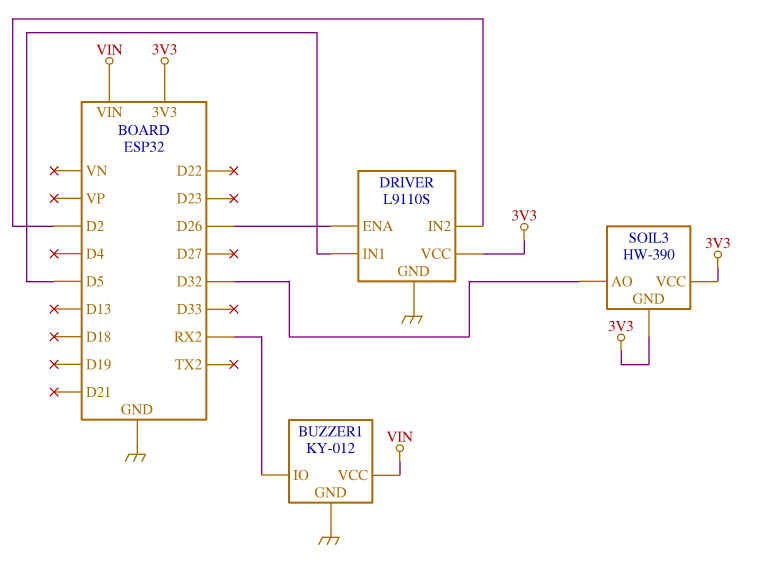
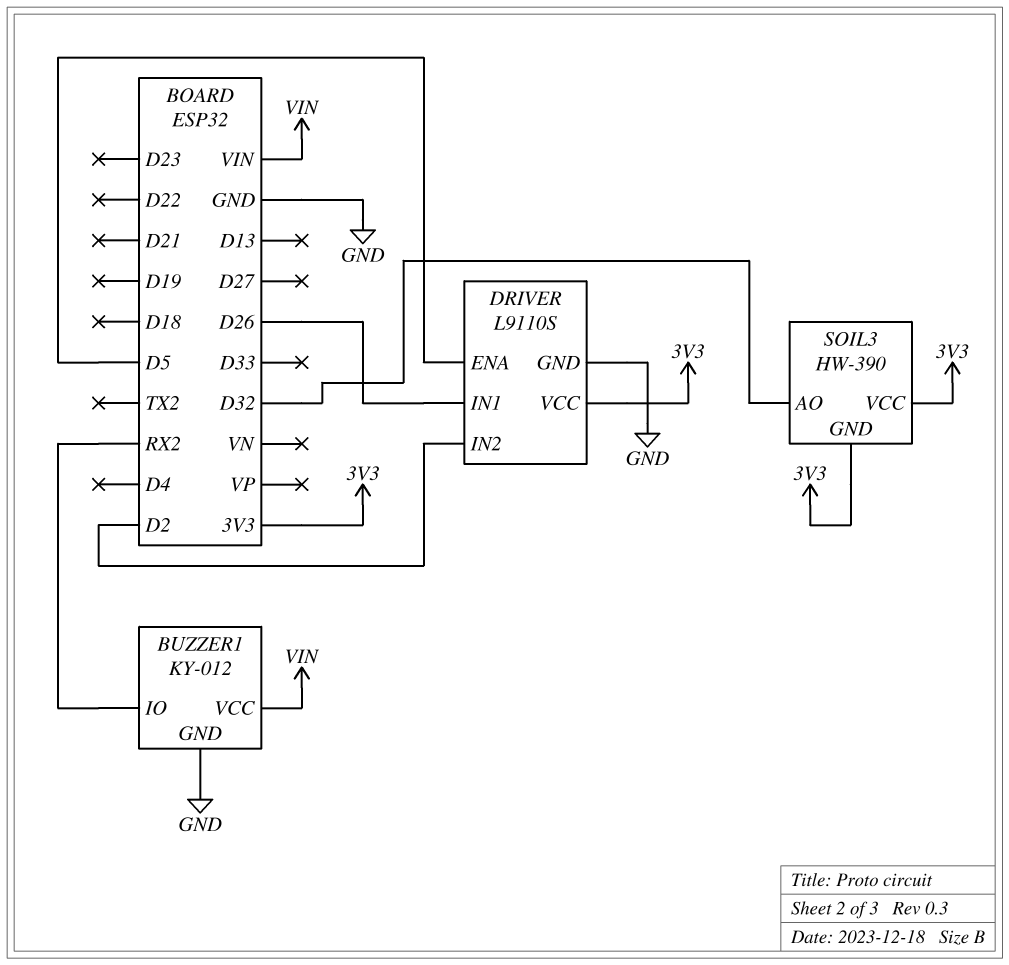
DRIVER pin ENA: D26 -> D5
DRIVER pin IN1: D5 -> D26

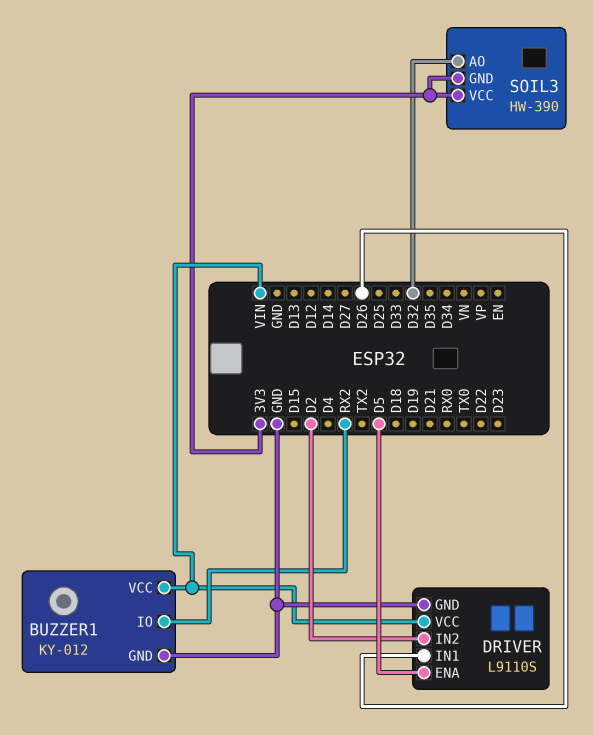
DRIVER pin VCC: 3V3 -> VIN

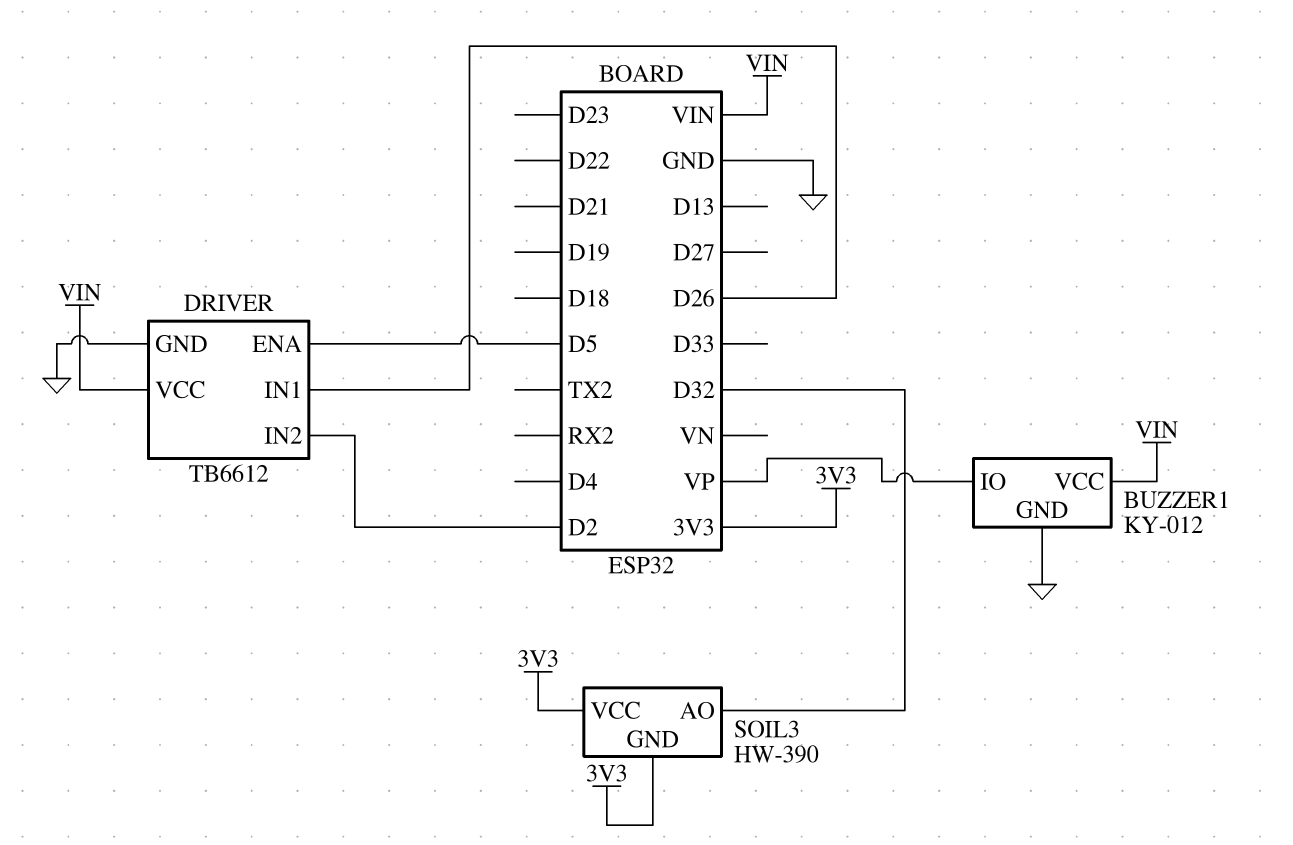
BUZZER1 pin IO: RX2 -> VP
DRIVER: L9110S -> TB6612

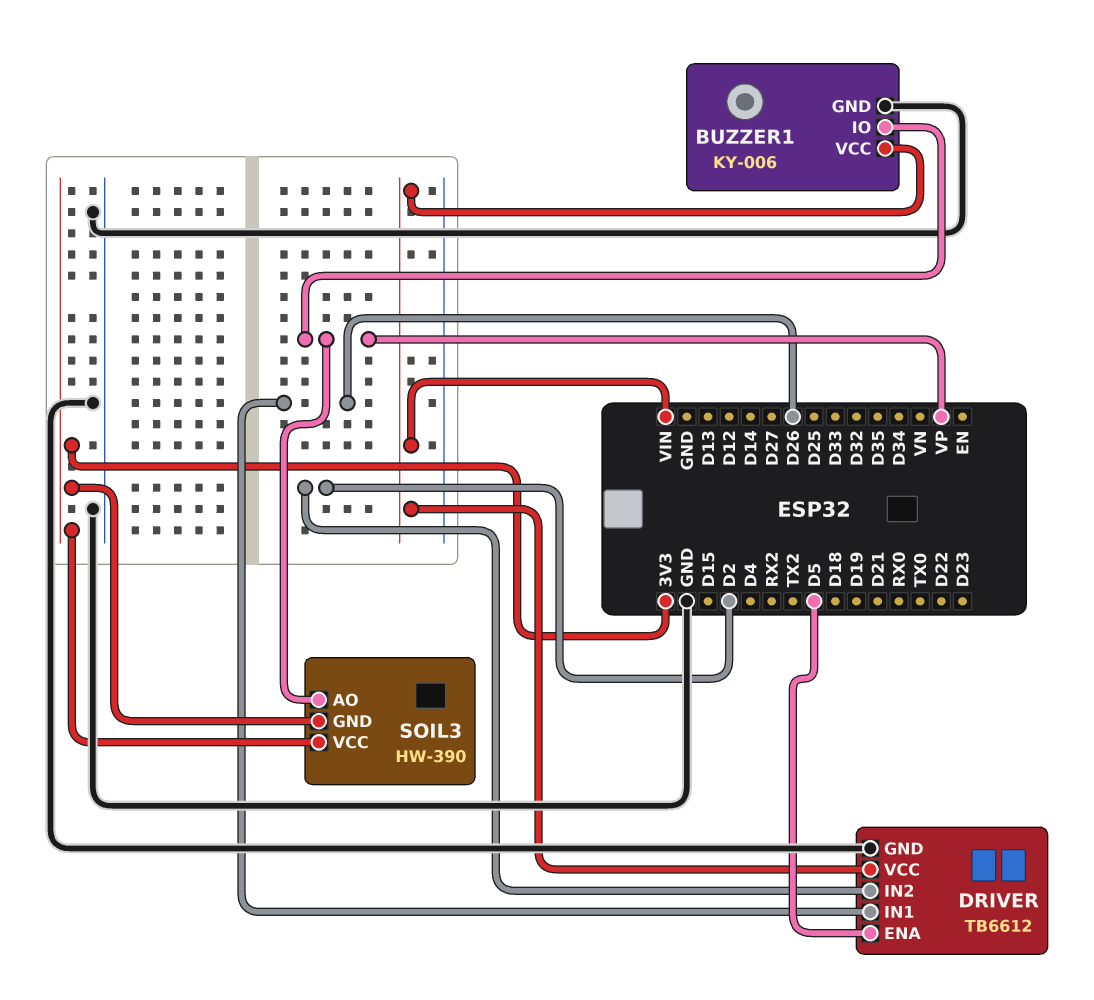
BUZZER1: KY-012 -> KY-006
SOIL3 pin AO: D32 -> VP

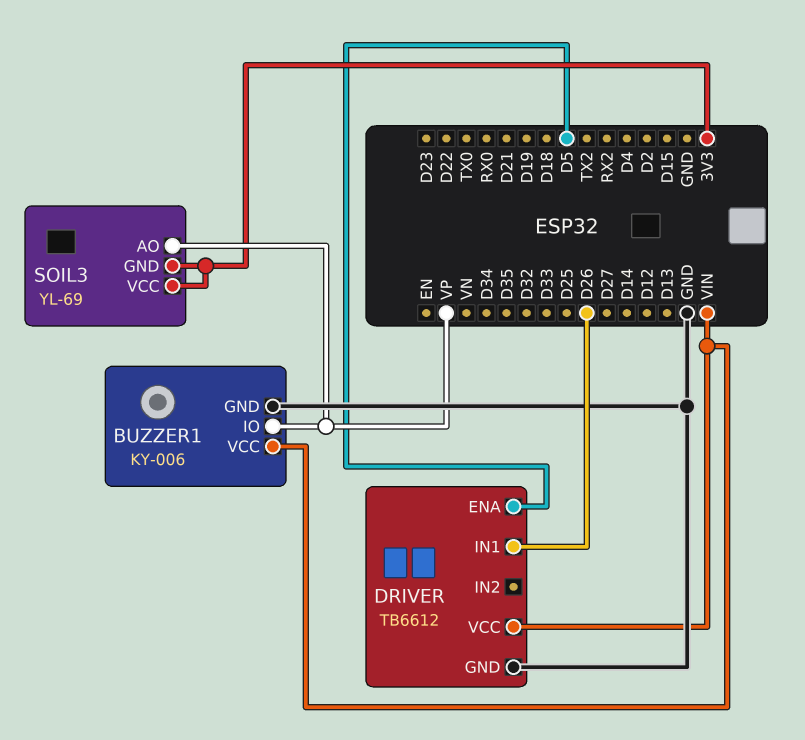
DRIVER pin IN2: D2 -> none
SOIL3: HW-390 -> YL-69

